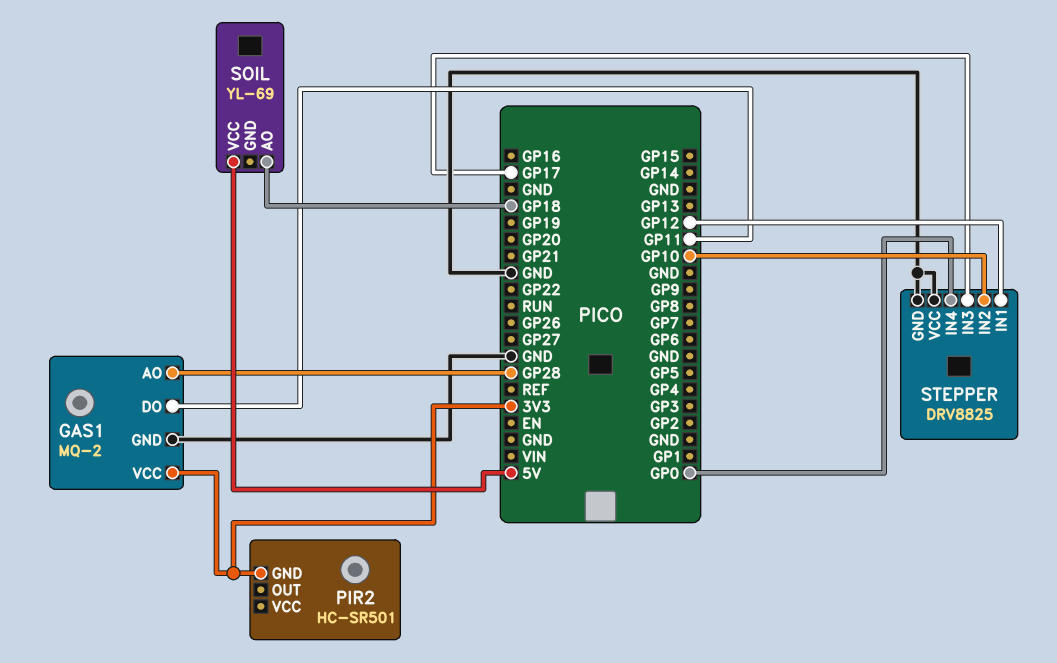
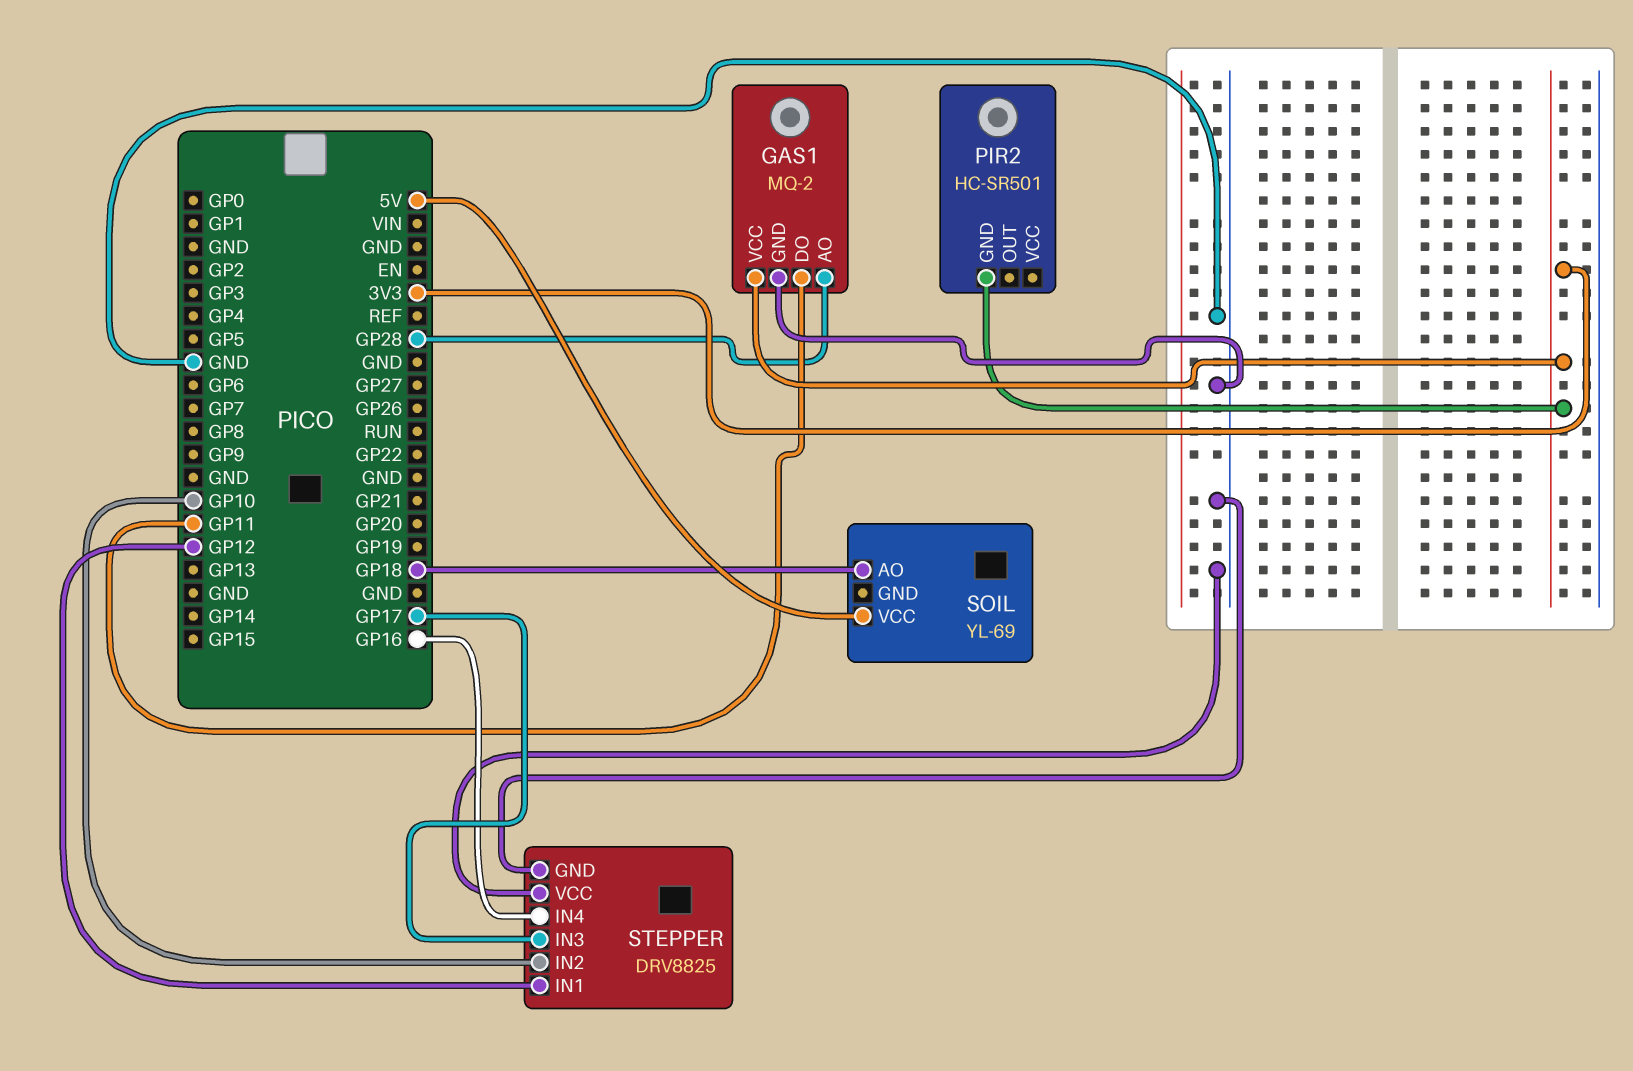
STEPPER pin IN4: GP0 -> GP16

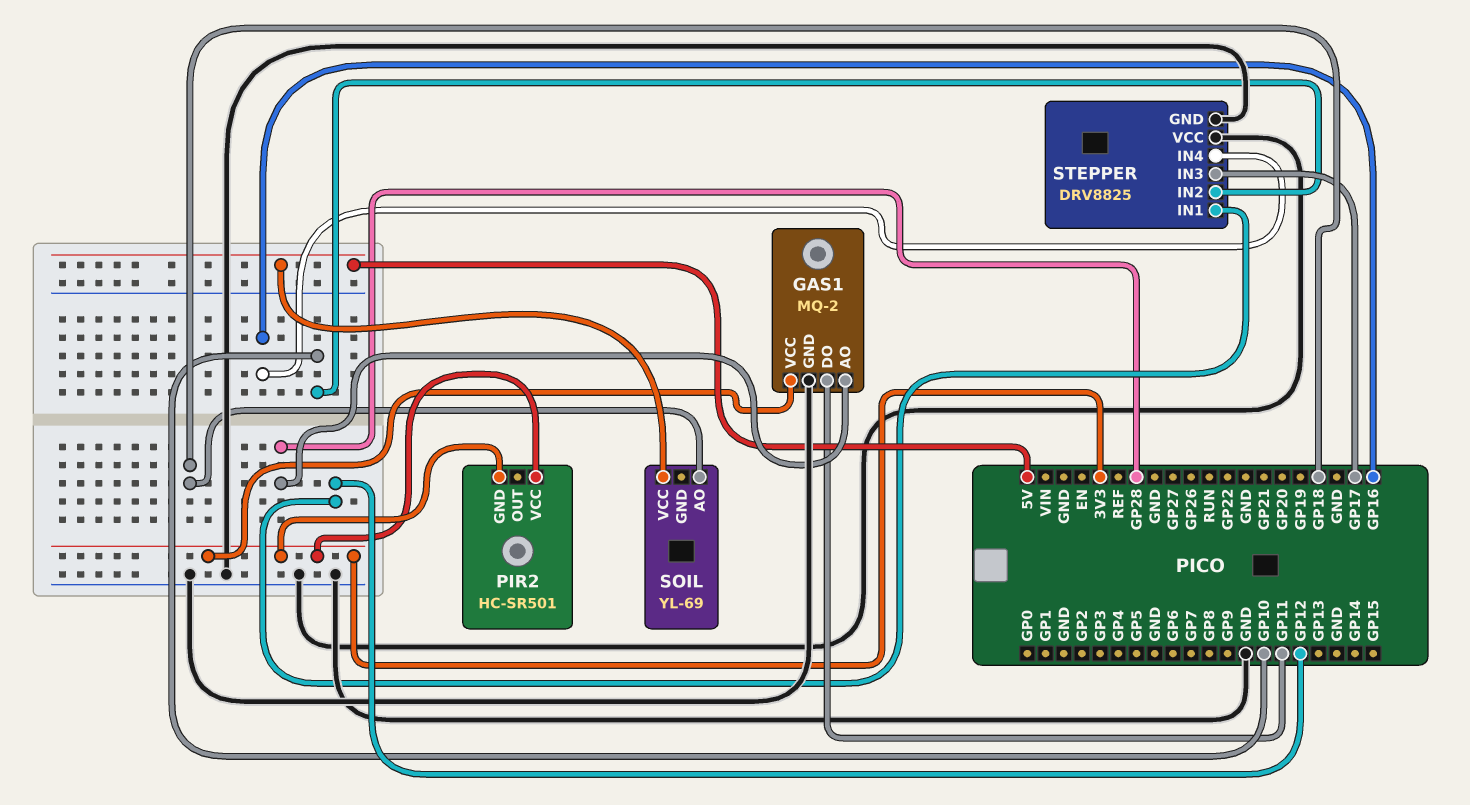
PIR2 pin VCC: none -> 3V3

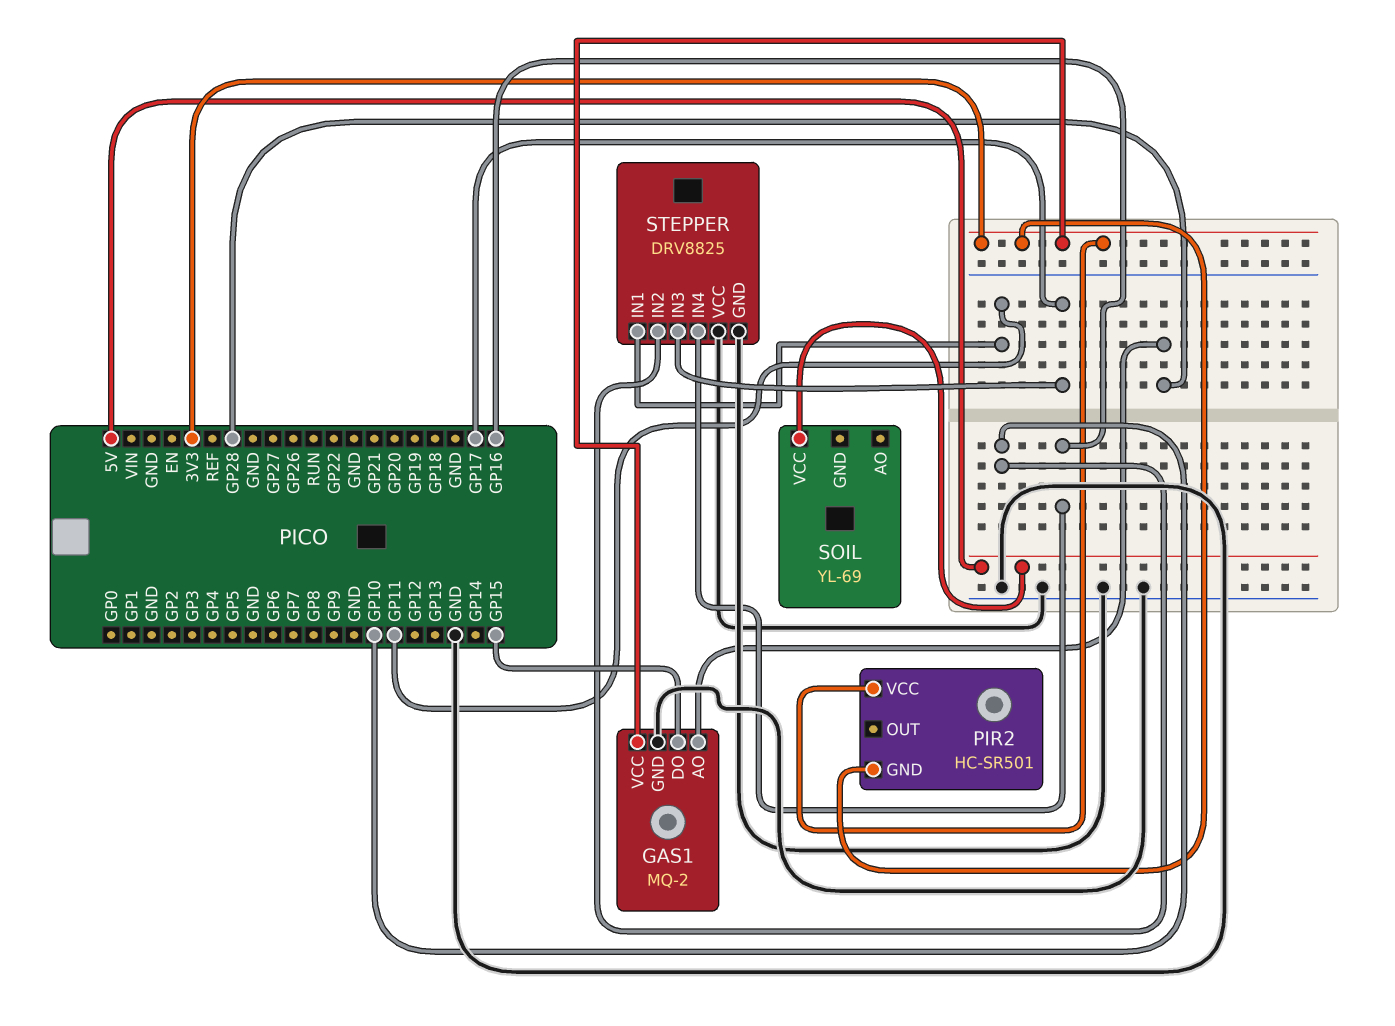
GAS1 pin DO: GP11 -> GP15
SOIL pin AO: GP18 -> none
STEPPER pin IN1: GP12 -> GP11

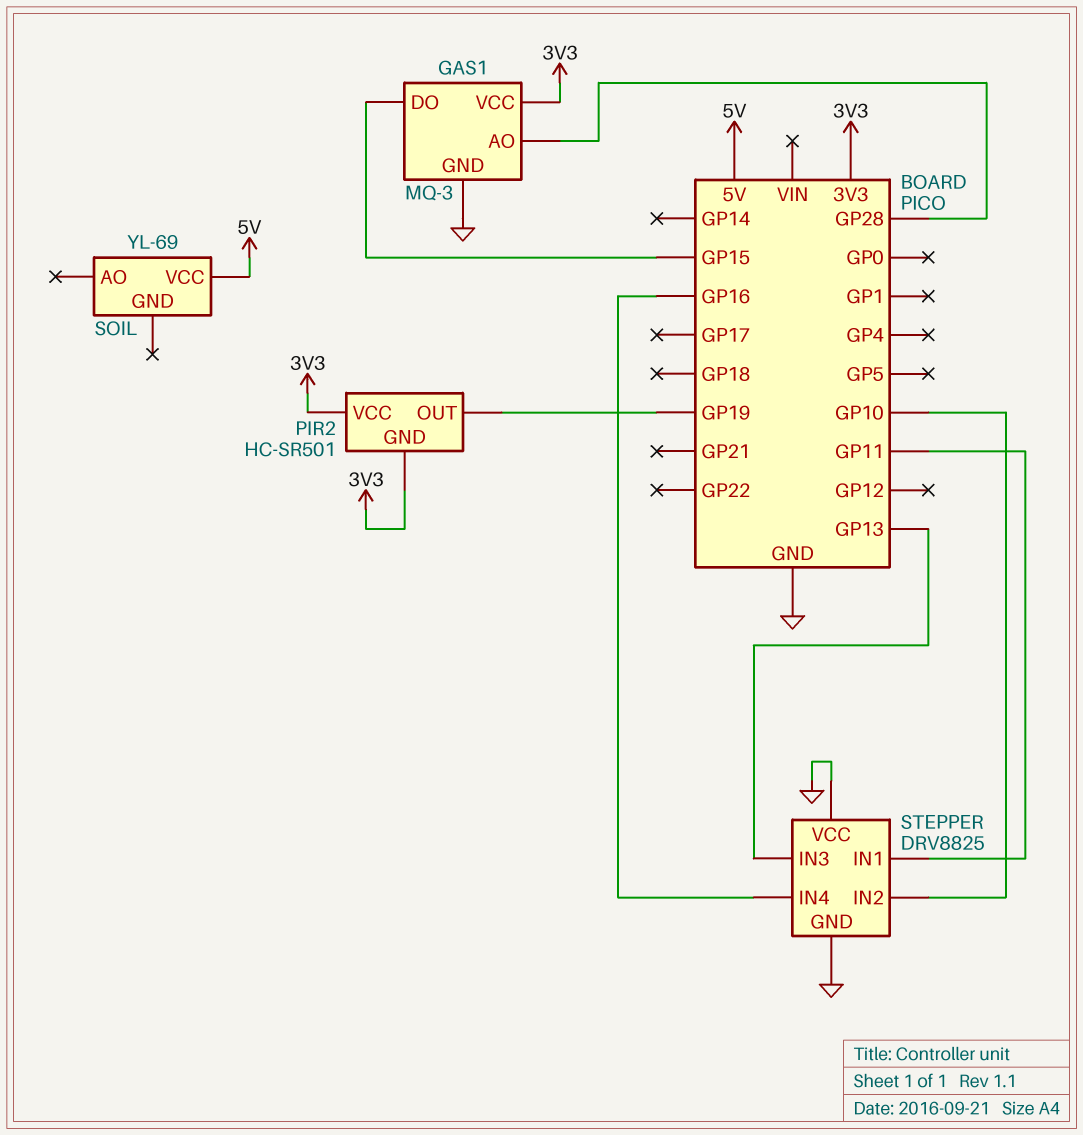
GAS1: MQ-2 -> MQ-3
PIR2 pin OUT: none -> GP19
STEPPER pin IN3: GP17 -> GP13

